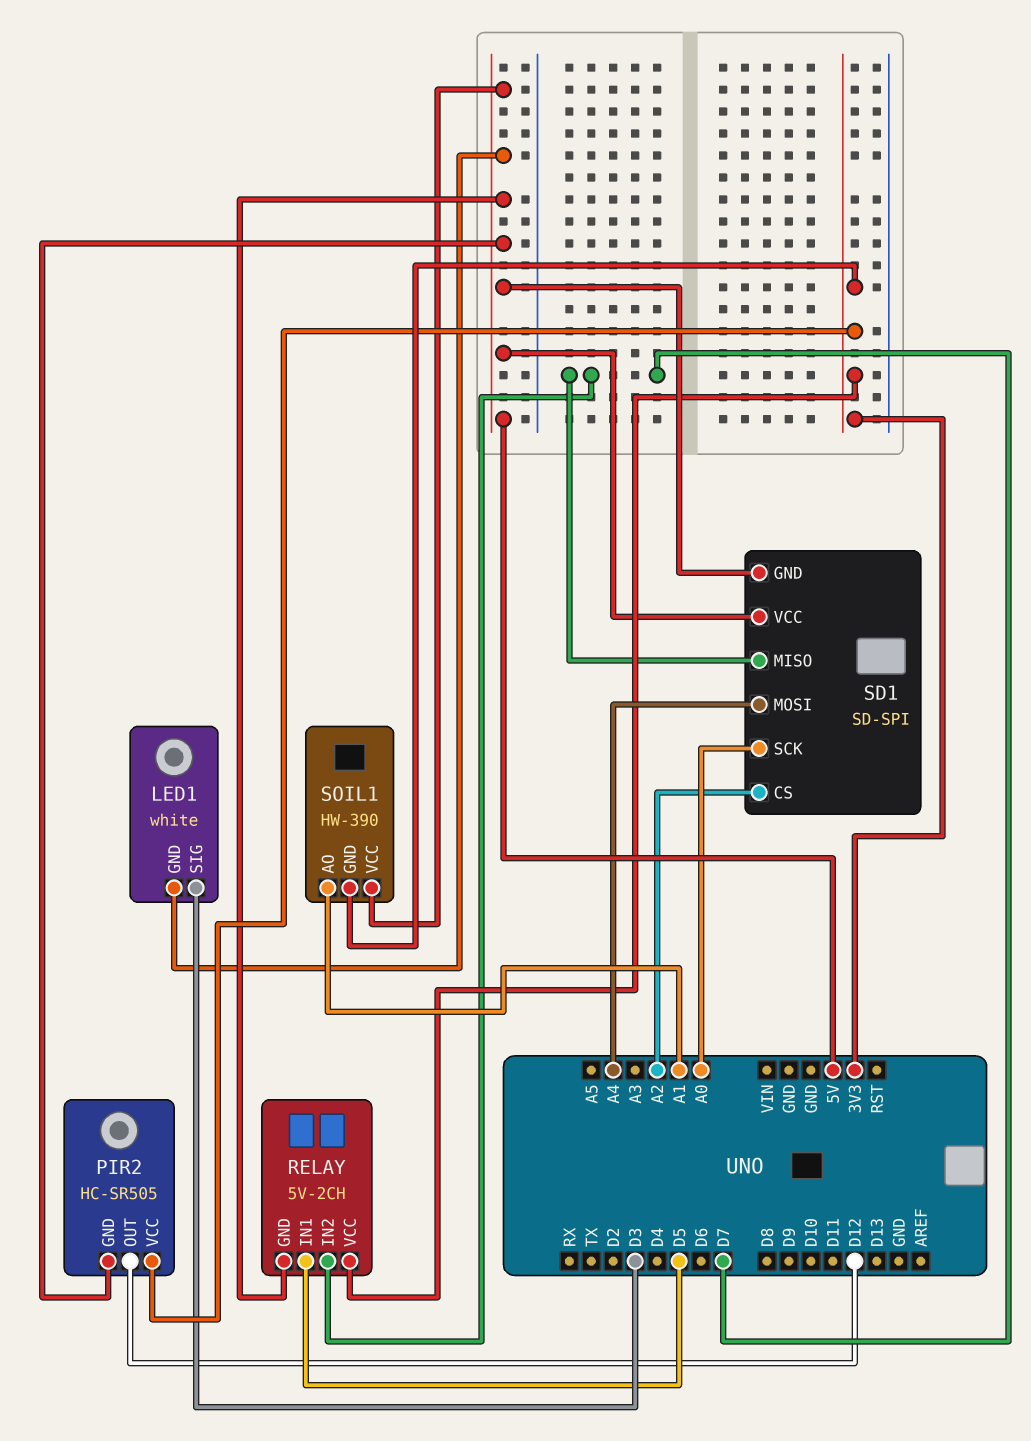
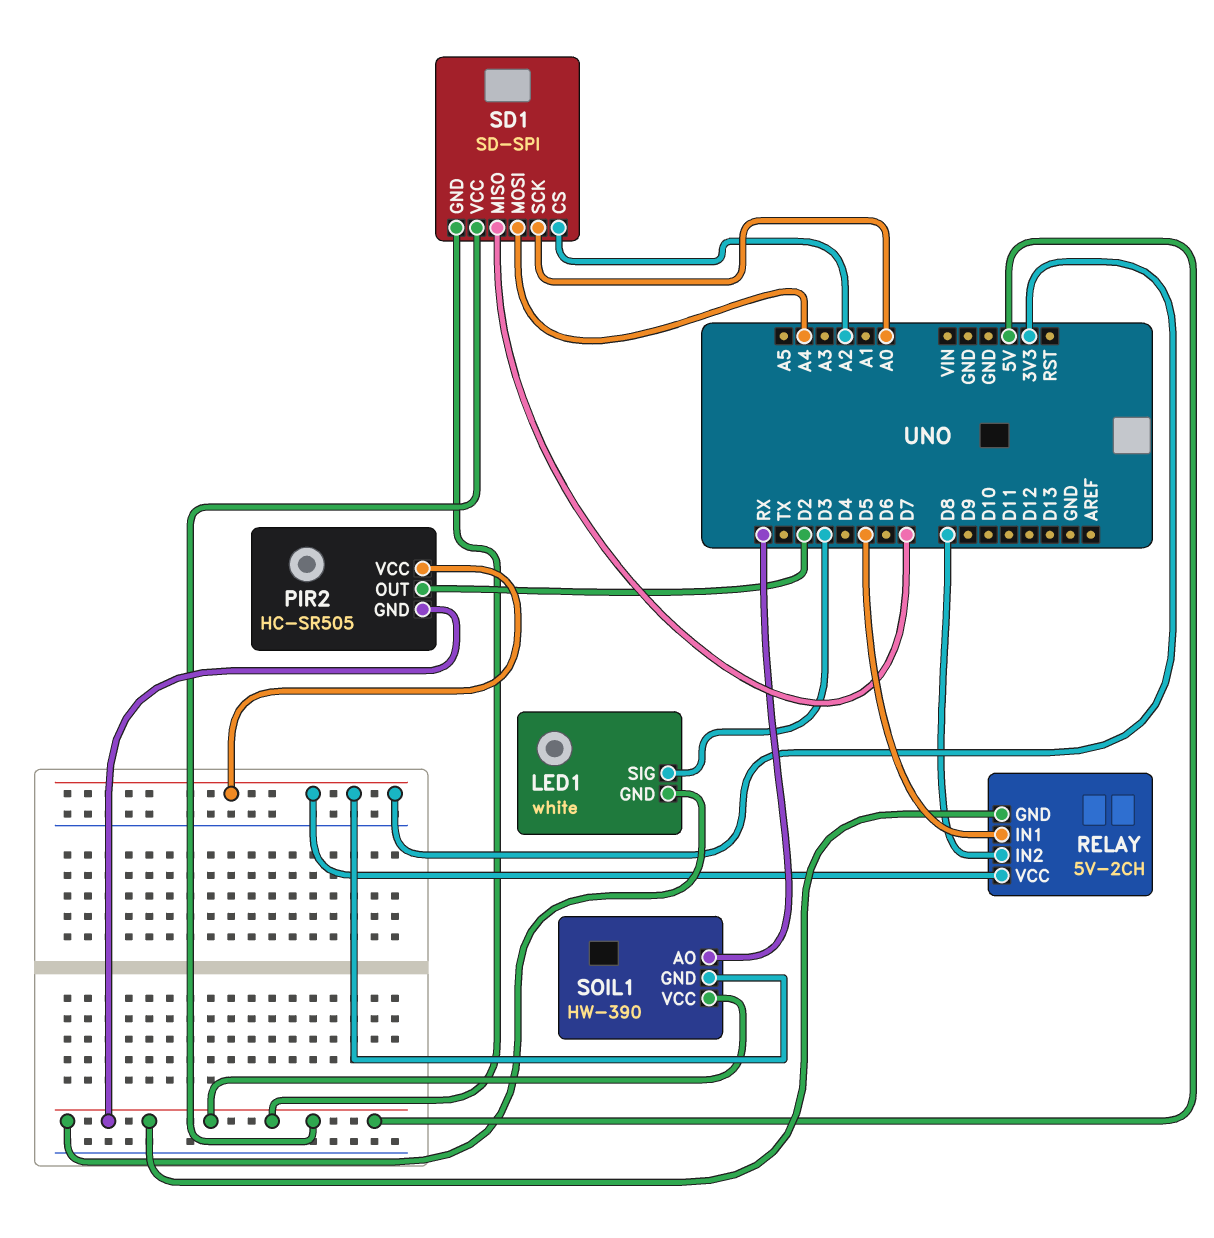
PIR2 pin OUT: D12 -> D2
RELAY pin IN2: D7 -> D8
SOIL1 pin AO: A1 -> RX

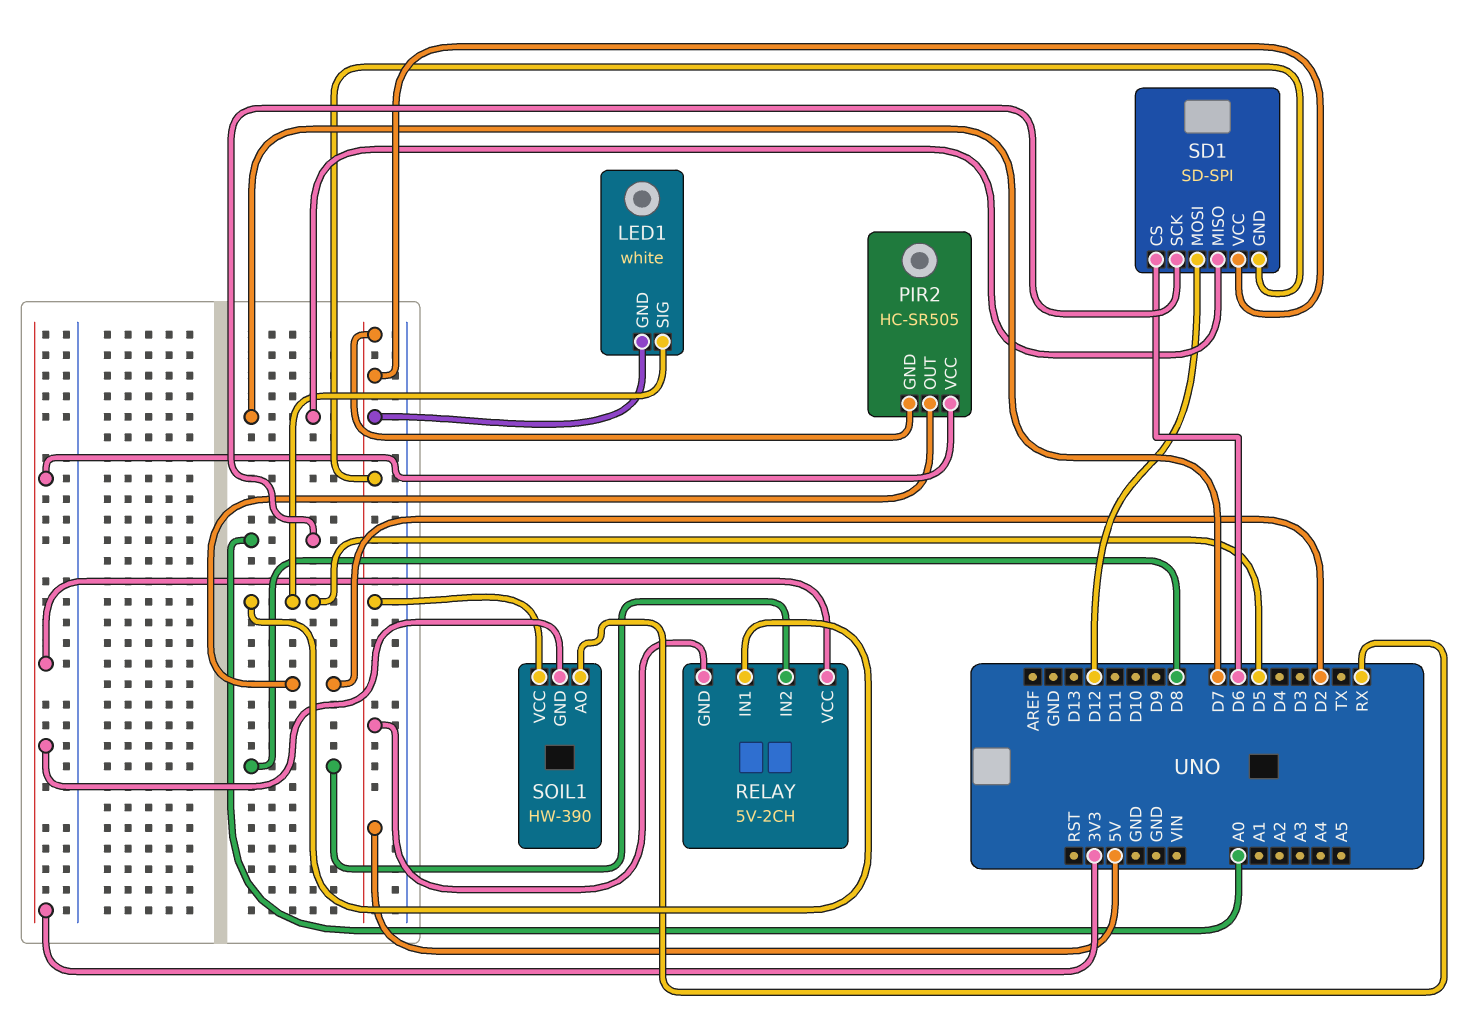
LED1 pin SIG: D3 -> D5
SD1 pin CS: A2 -> D6
SD1 pin MOSI: A4 -> D12

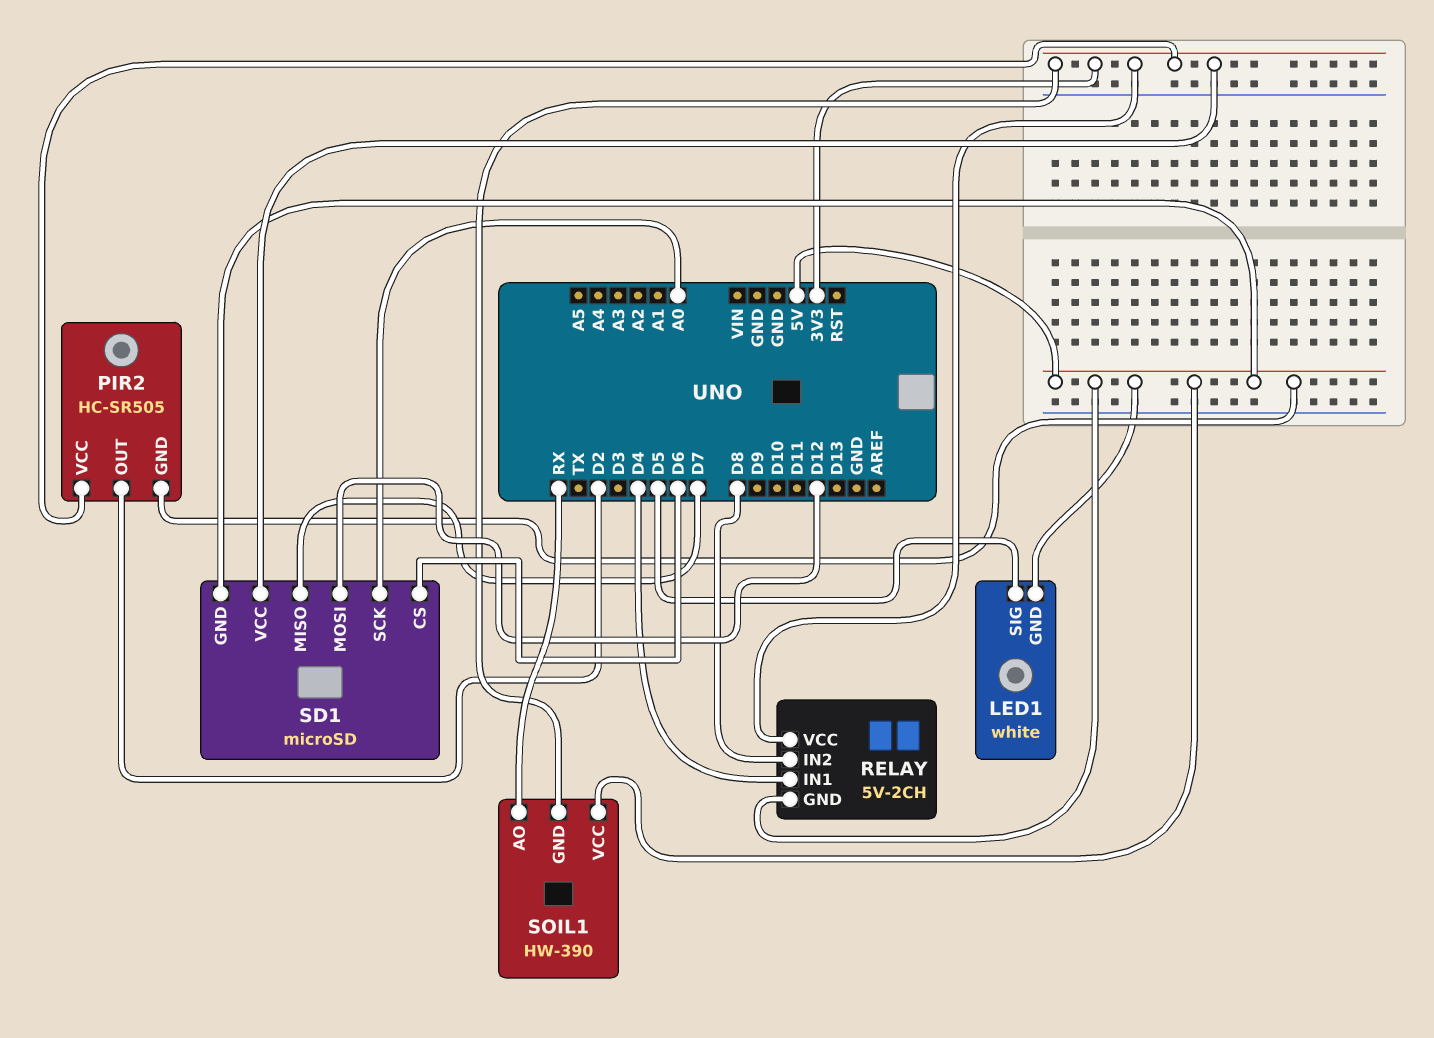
RELAY pin IN1: D5 -> D4
SD1: SD-SPI -> microSD
SD1 pin VCC: 5V -> 3V3

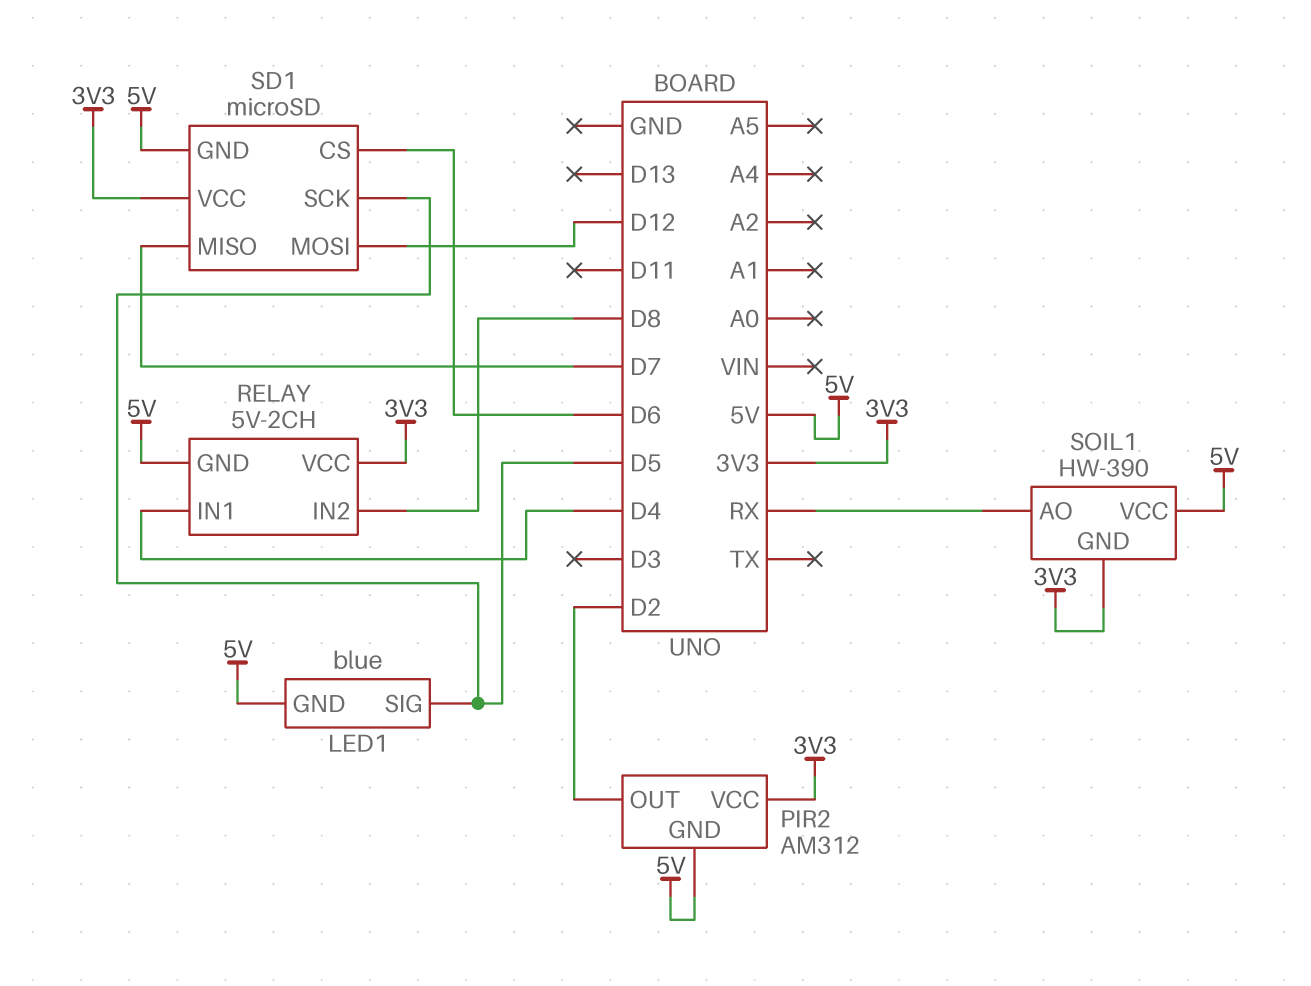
LED1: white -> blue
PIR2: HC-SR505 -> AM312
SD1 pin SCK: A0 -> D5

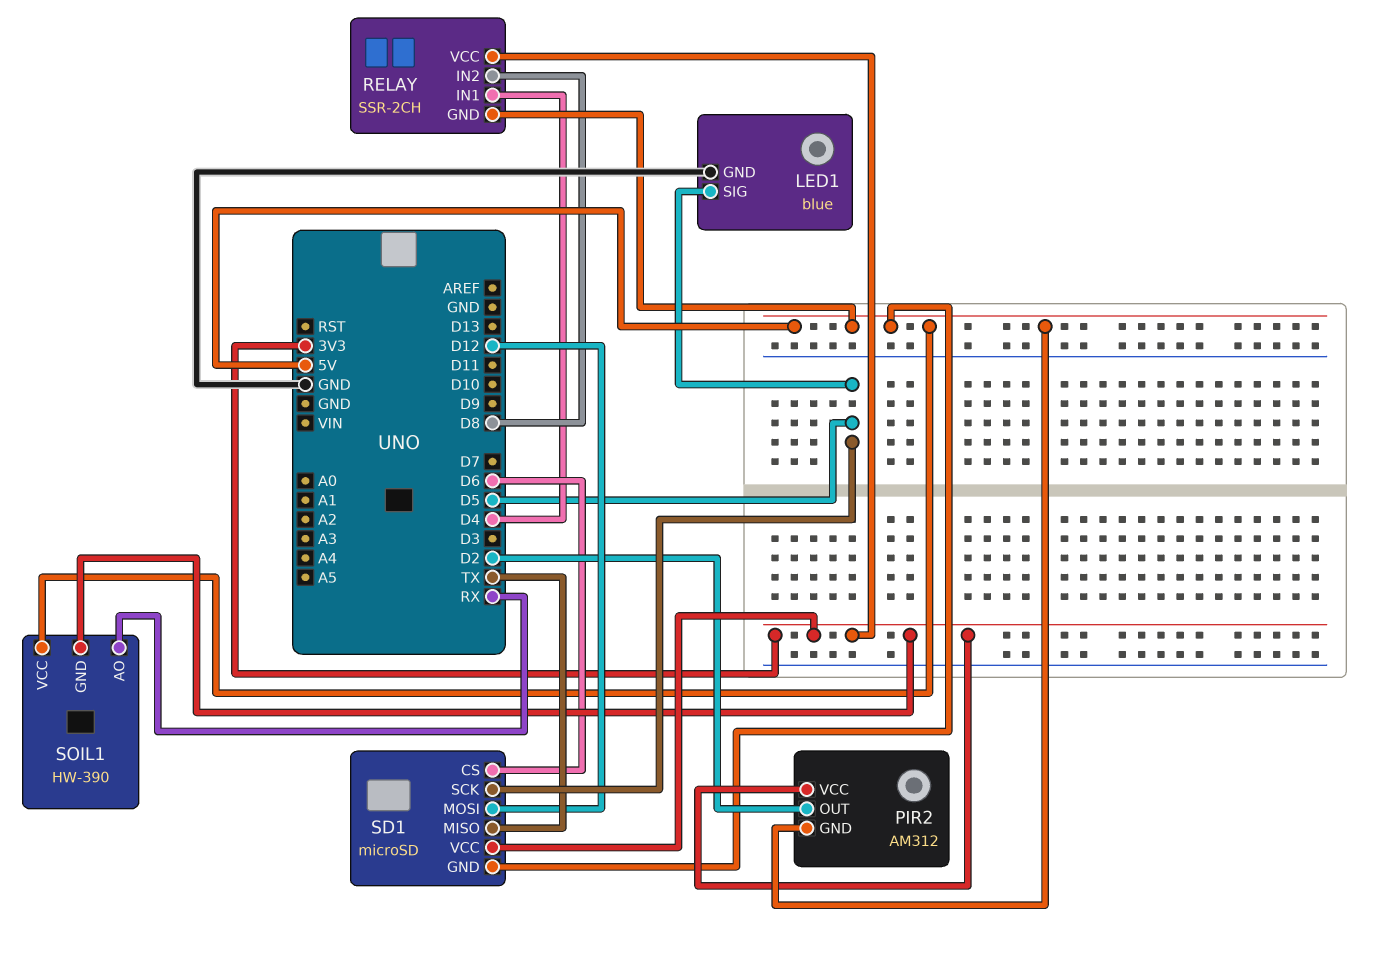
LED1 pin GND: 5V -> GND
RELAY: 5V-2CH -> SSR-2CH
SD1 pin MISO: D7 -> TX

